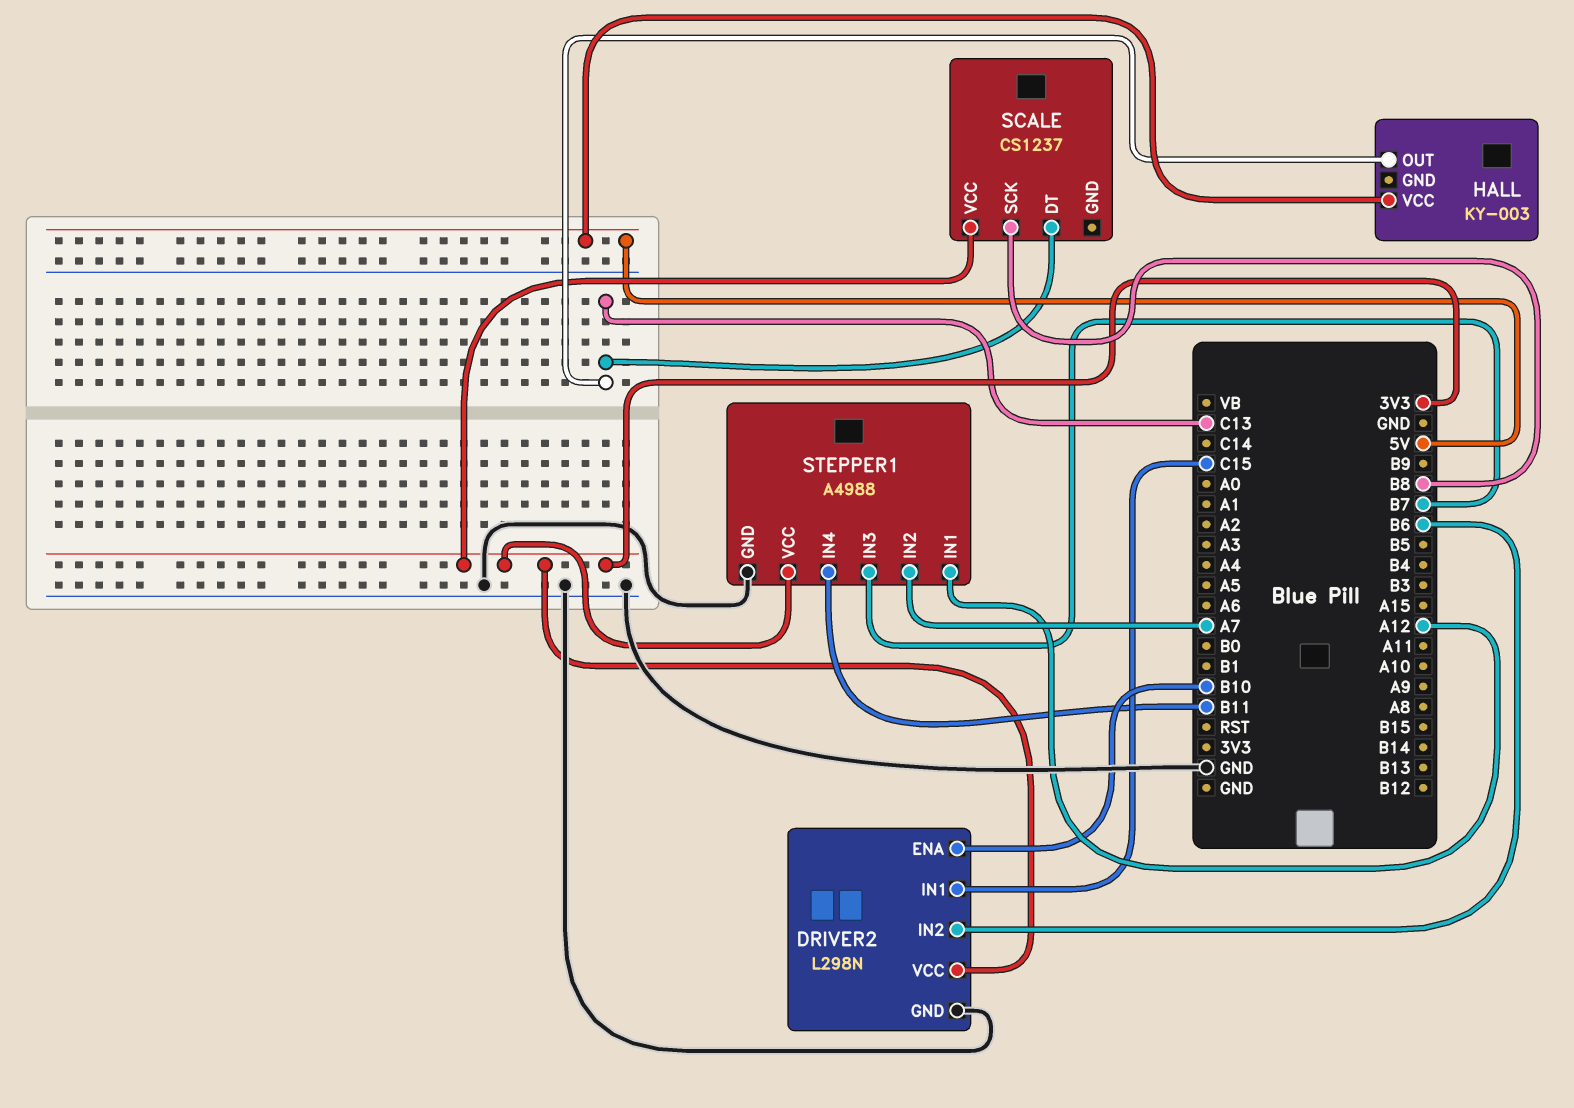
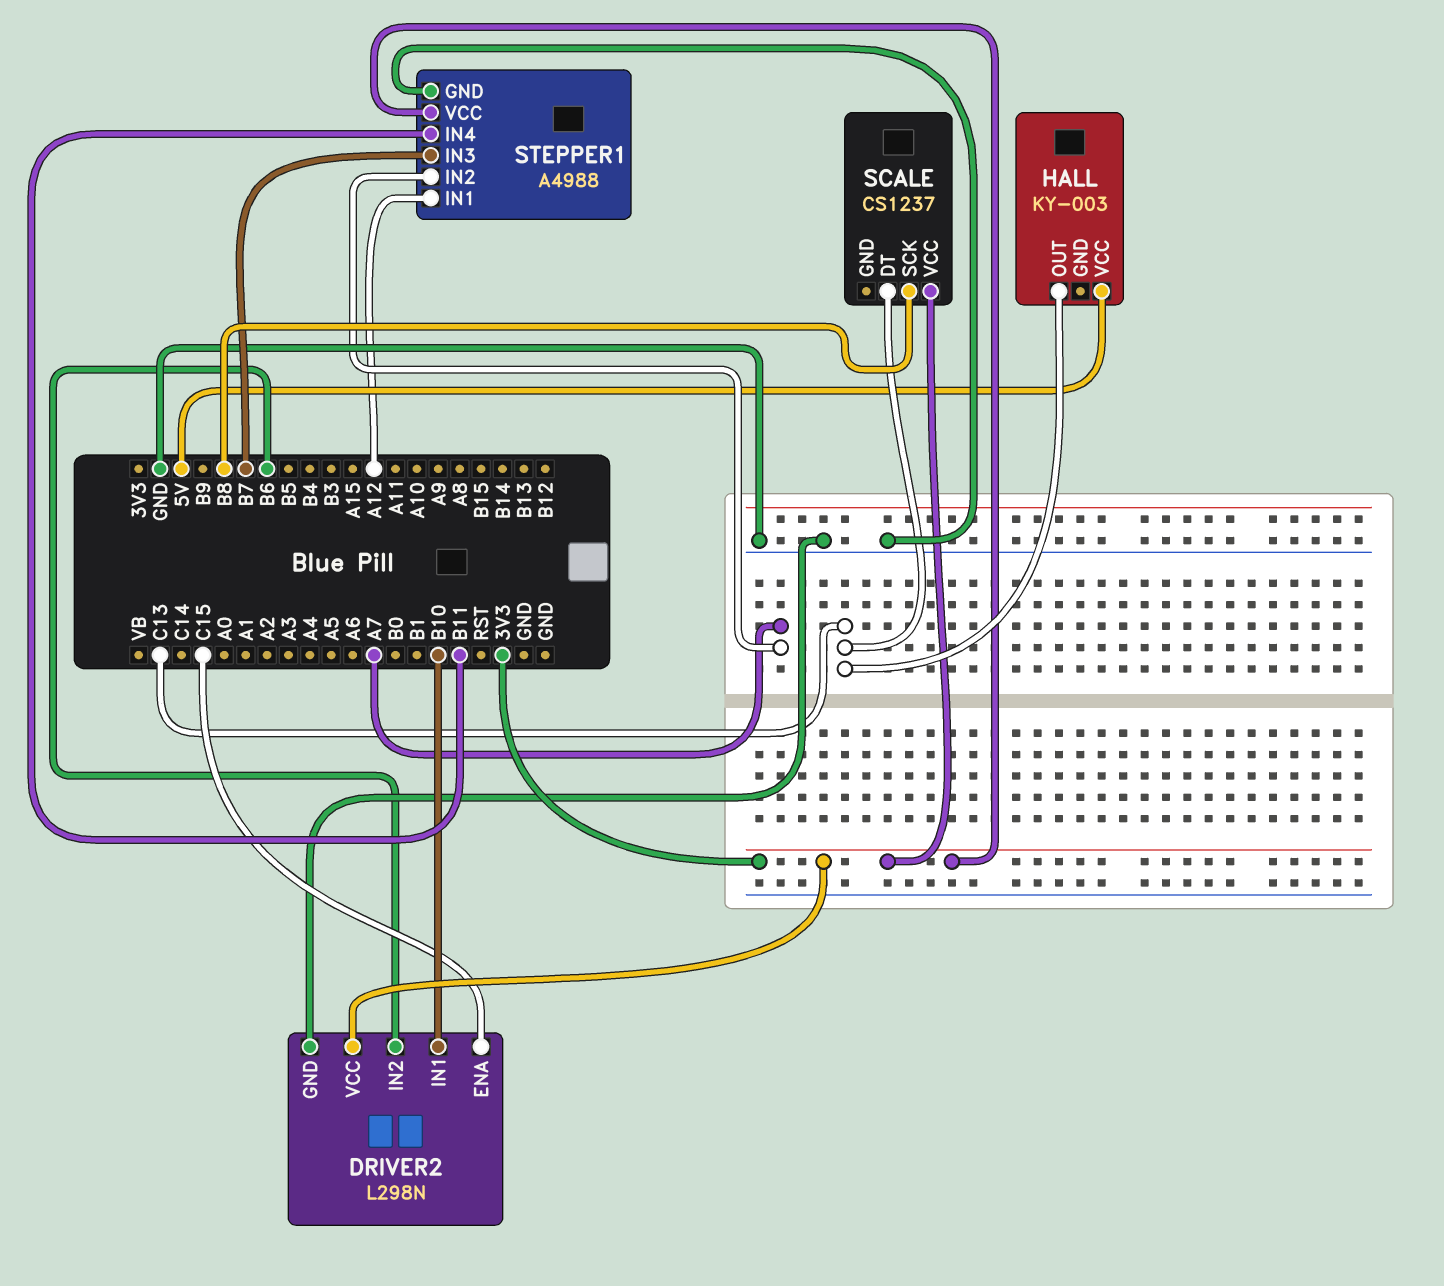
DRIVER2 pin ENA: B10 -> C15
DRIVER2 pin IN1: C15 -> B10

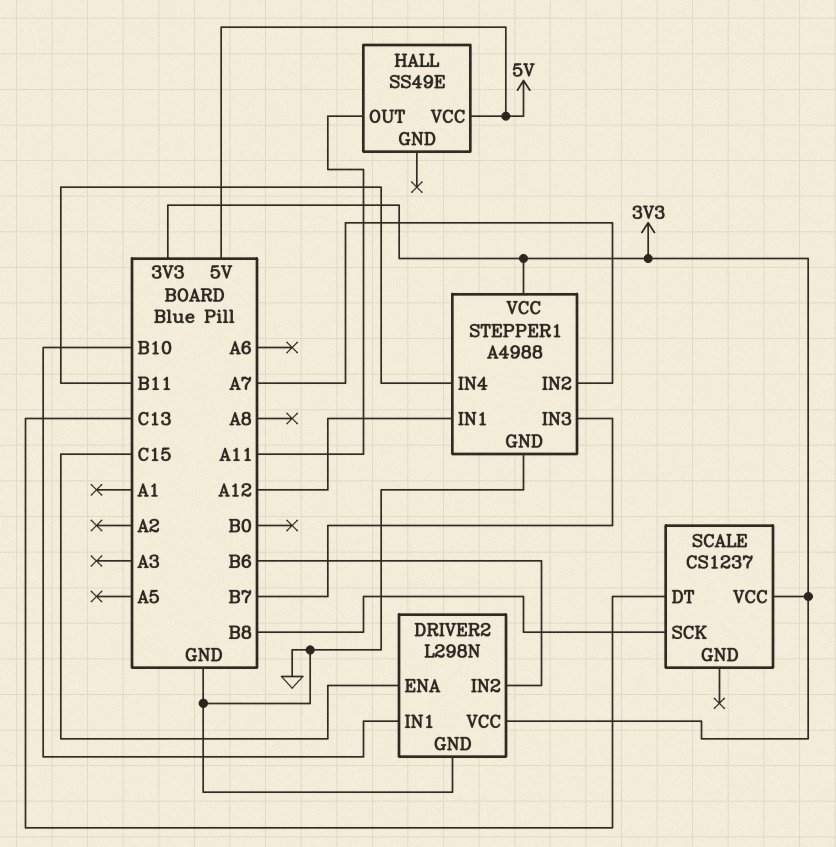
HALL: KY-003 -> SS49E
HALL pin OUT: C13 -> A11

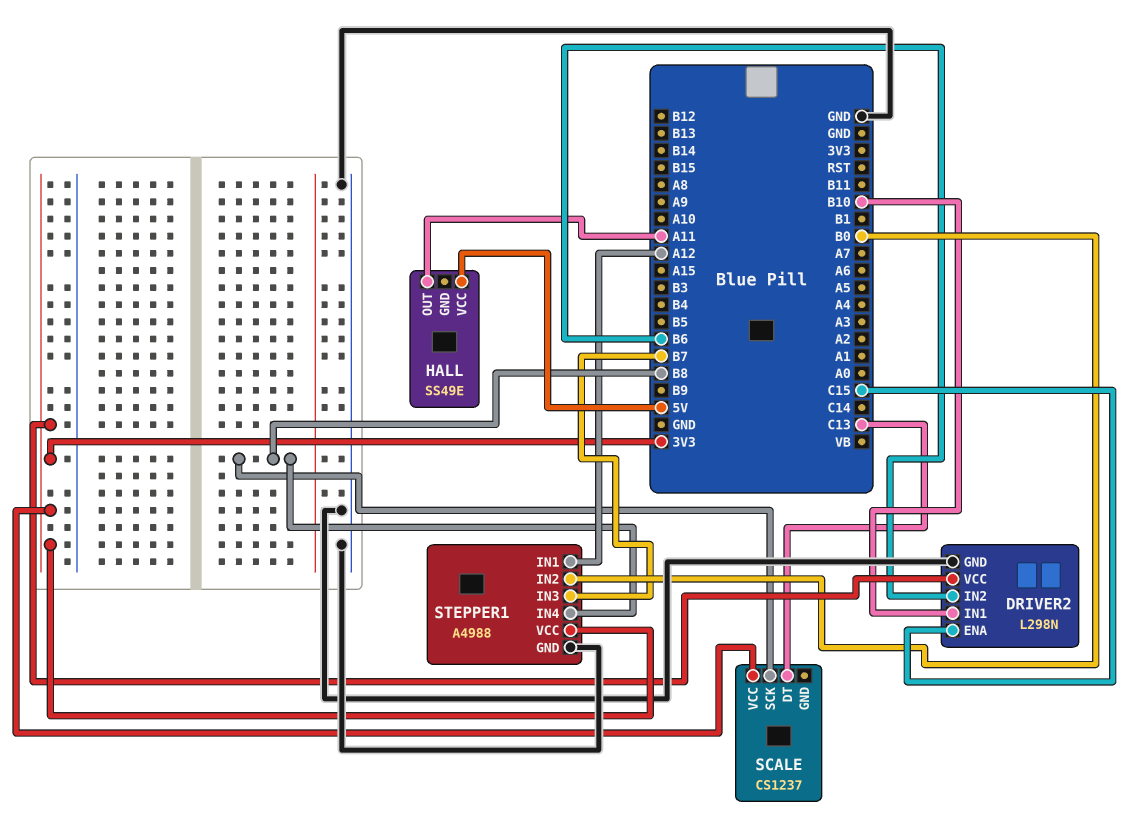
STEPPER1 pin IN2: A7 -> B0
STEPPER1 pin IN4: B11 -> B8

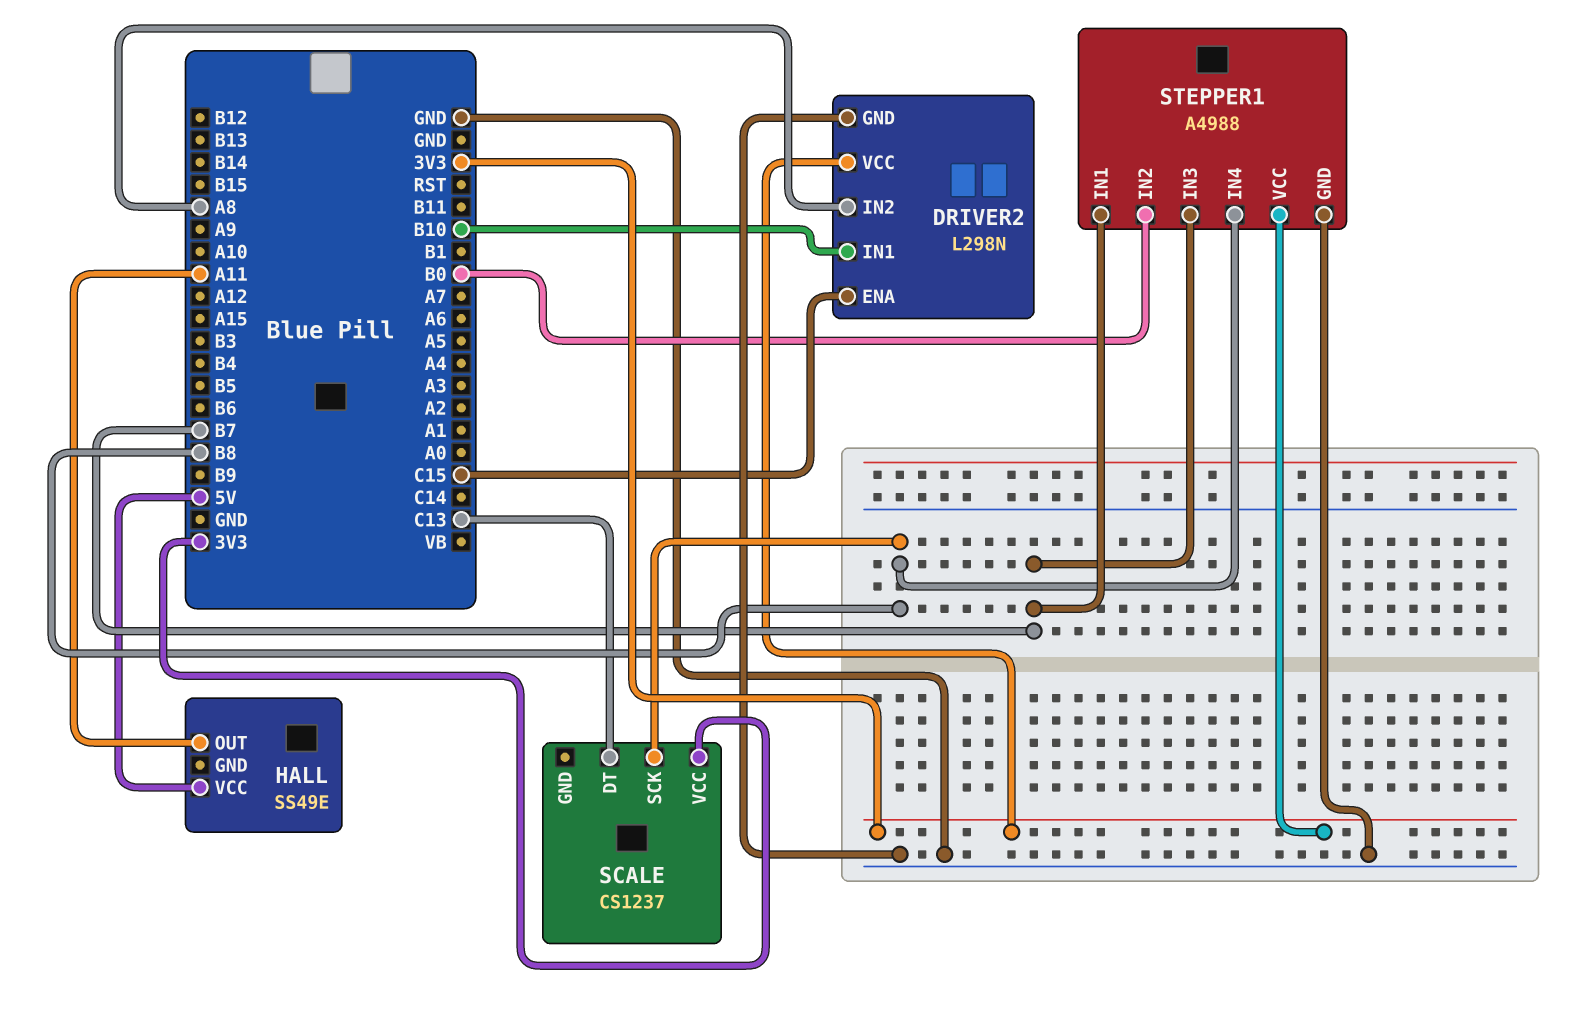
DRIVER2 pin IN2: B6 -> A8
STEPPER1 pin IN1: A12 -> B7

